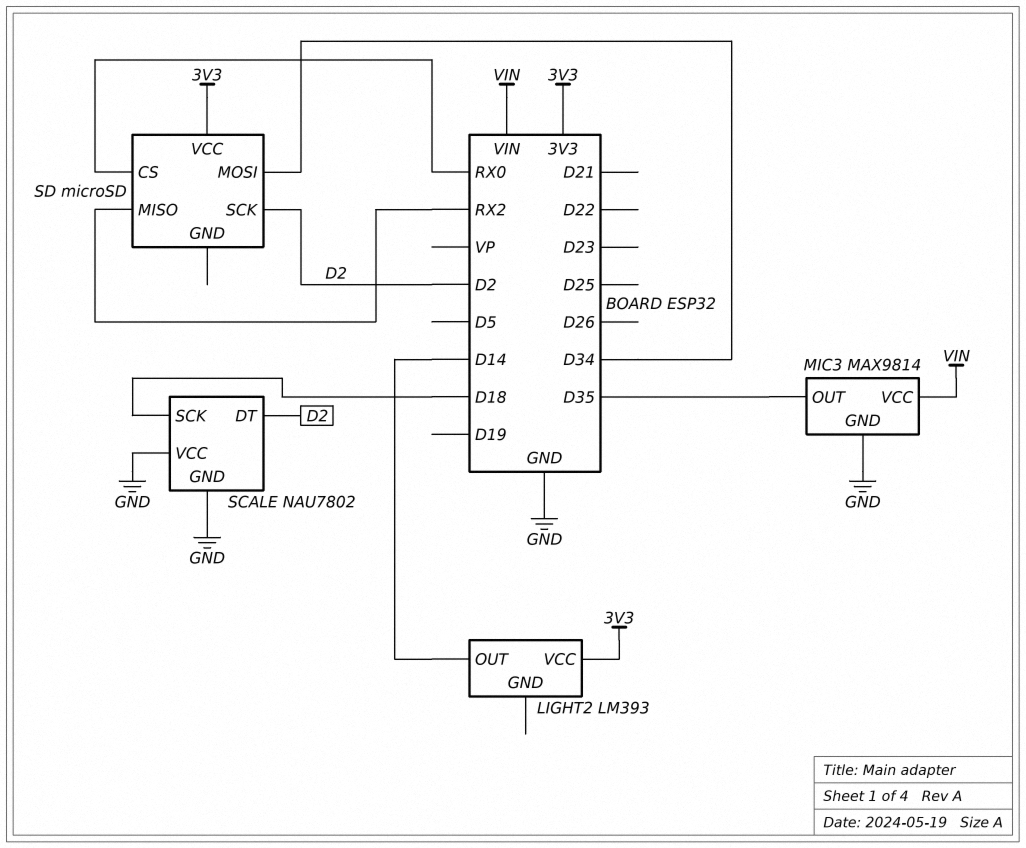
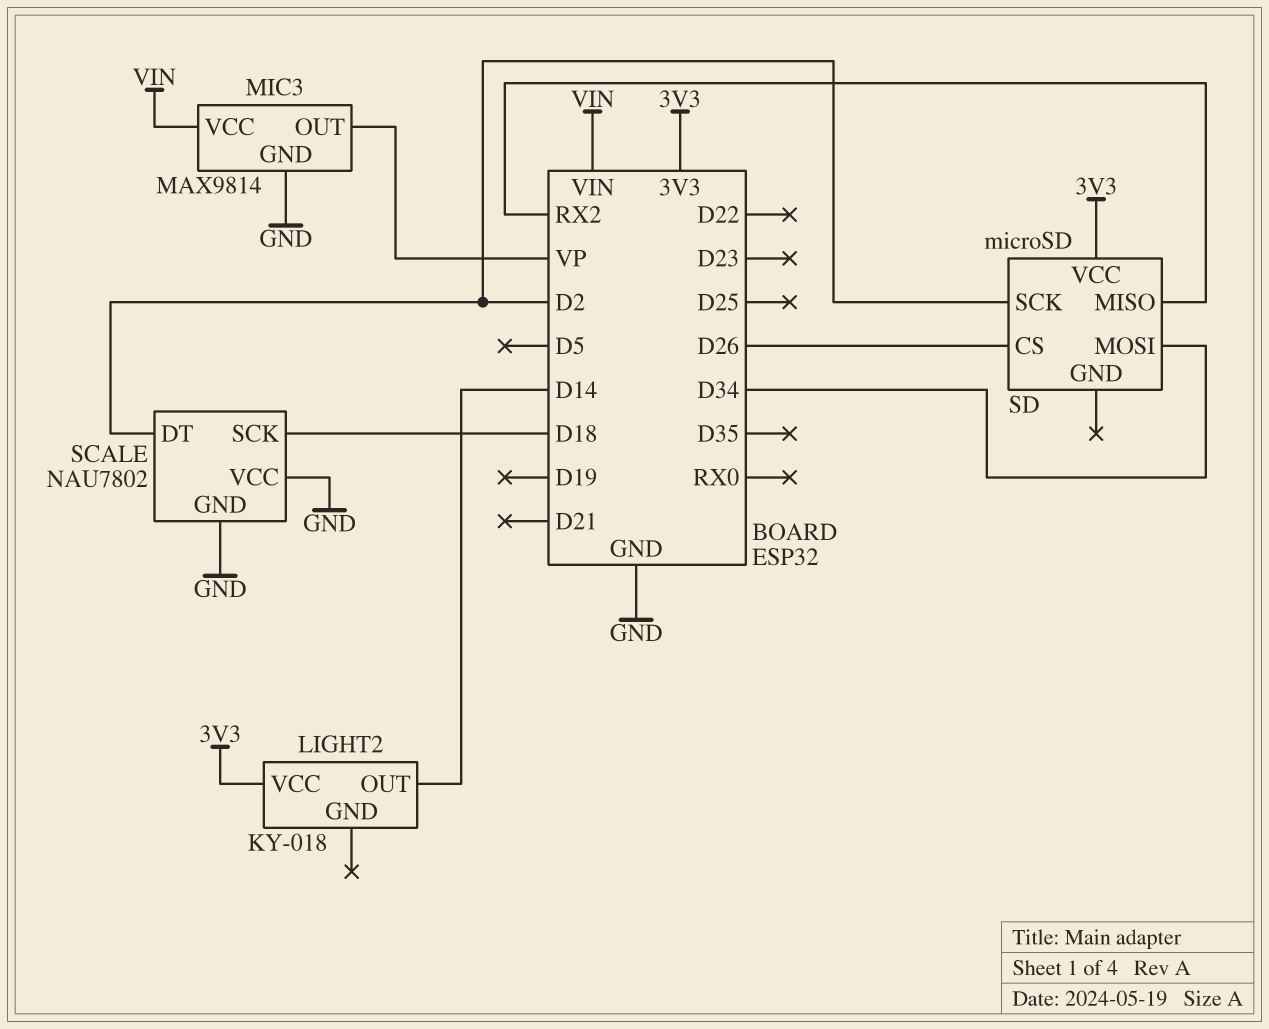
LIGHT2: LM393 -> KY-018
MIC3 pin OUT: D35 -> VP
SD pin CS: RX0 -> D26

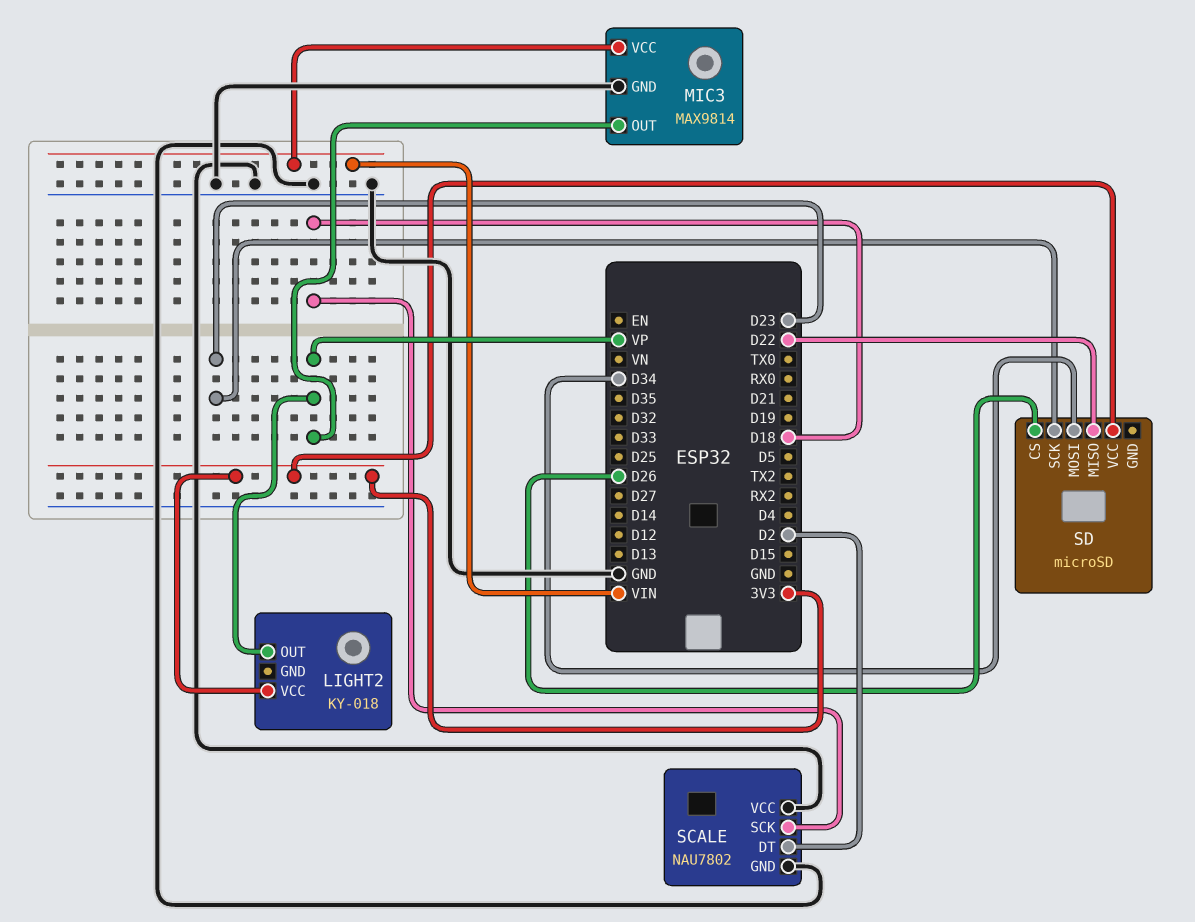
LIGHT2 pin OUT: D14 -> VP
SD pin MISO: RX2 -> D22
SD pin SCK: D2 -> D23

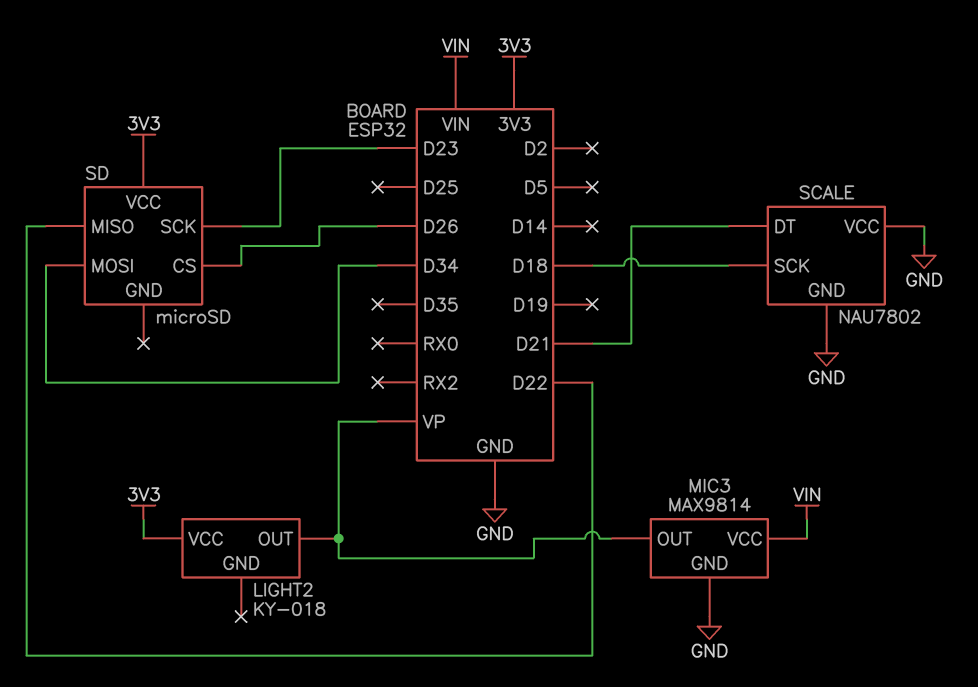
SCALE pin DT: D2 -> D21

